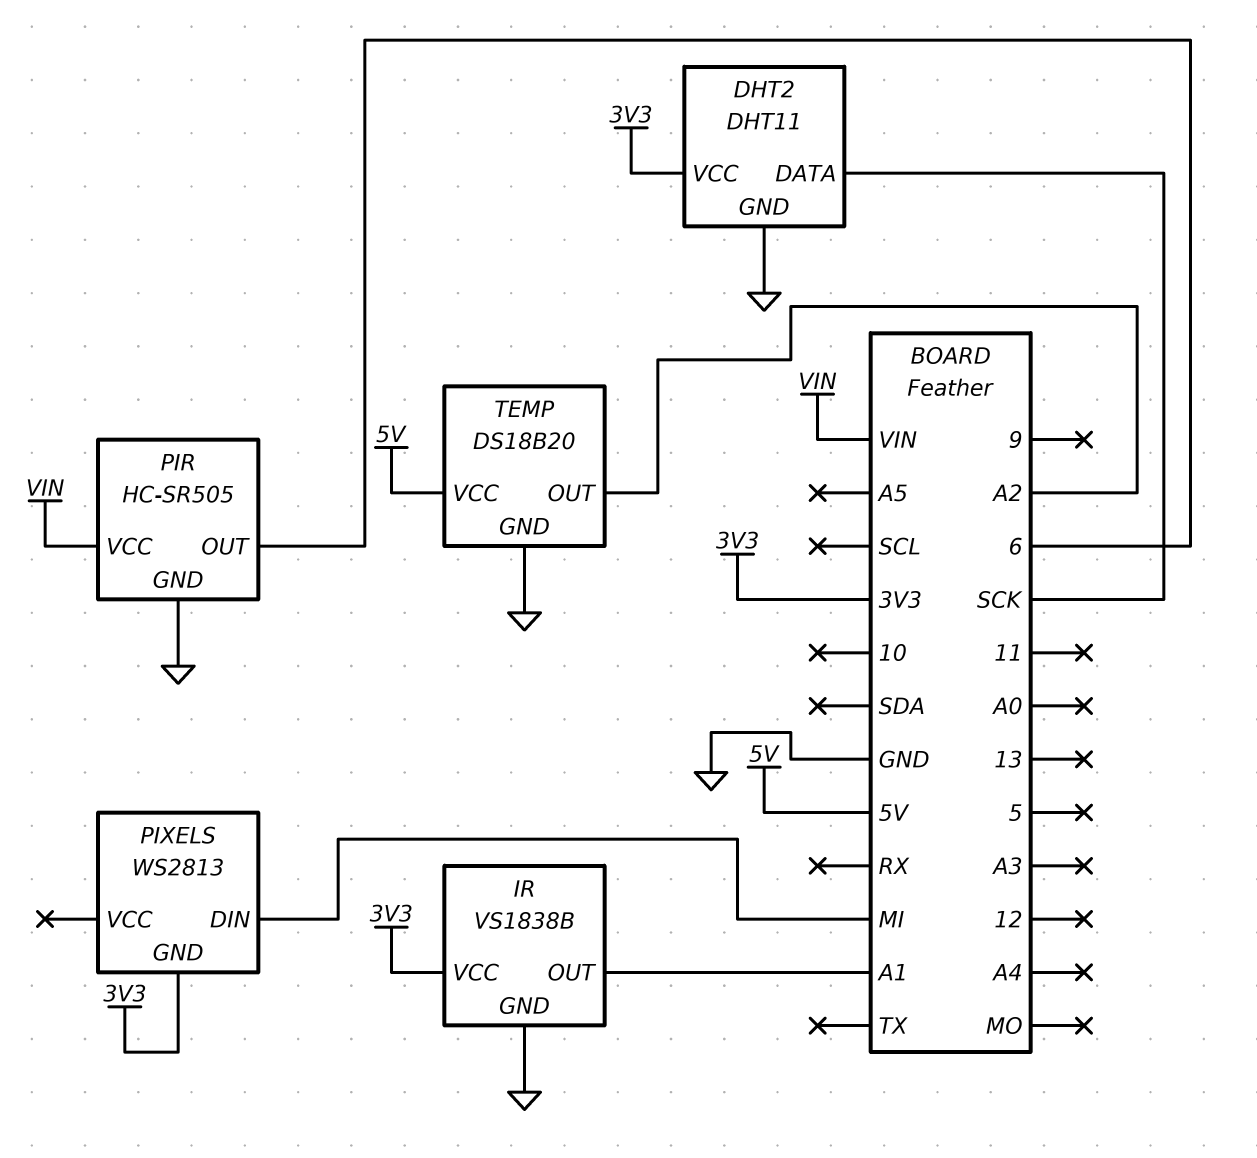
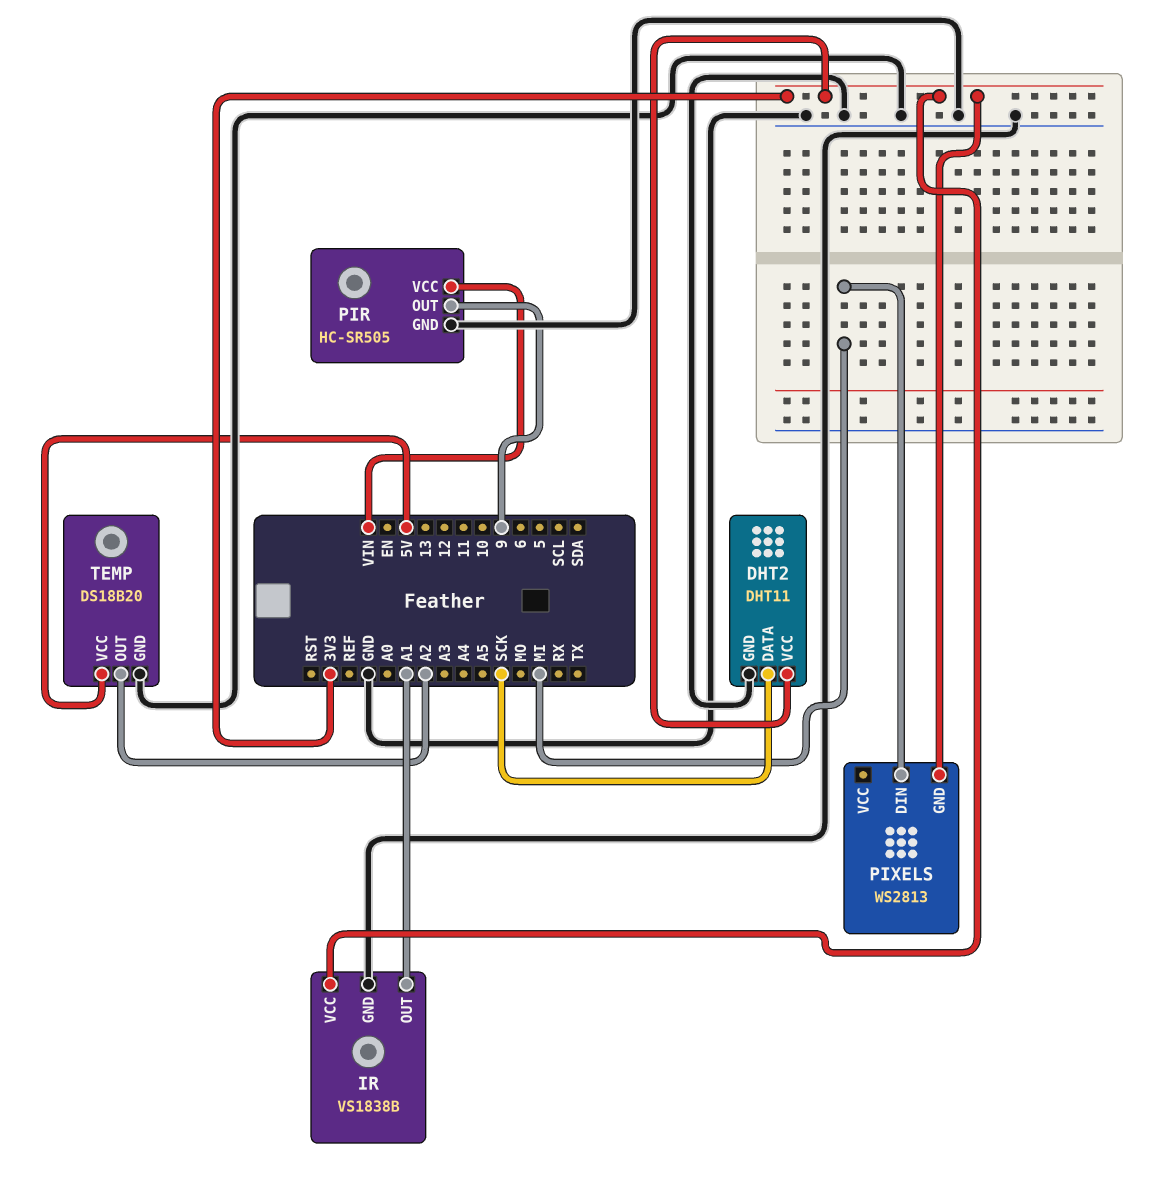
PIR pin OUT: 6 -> 9

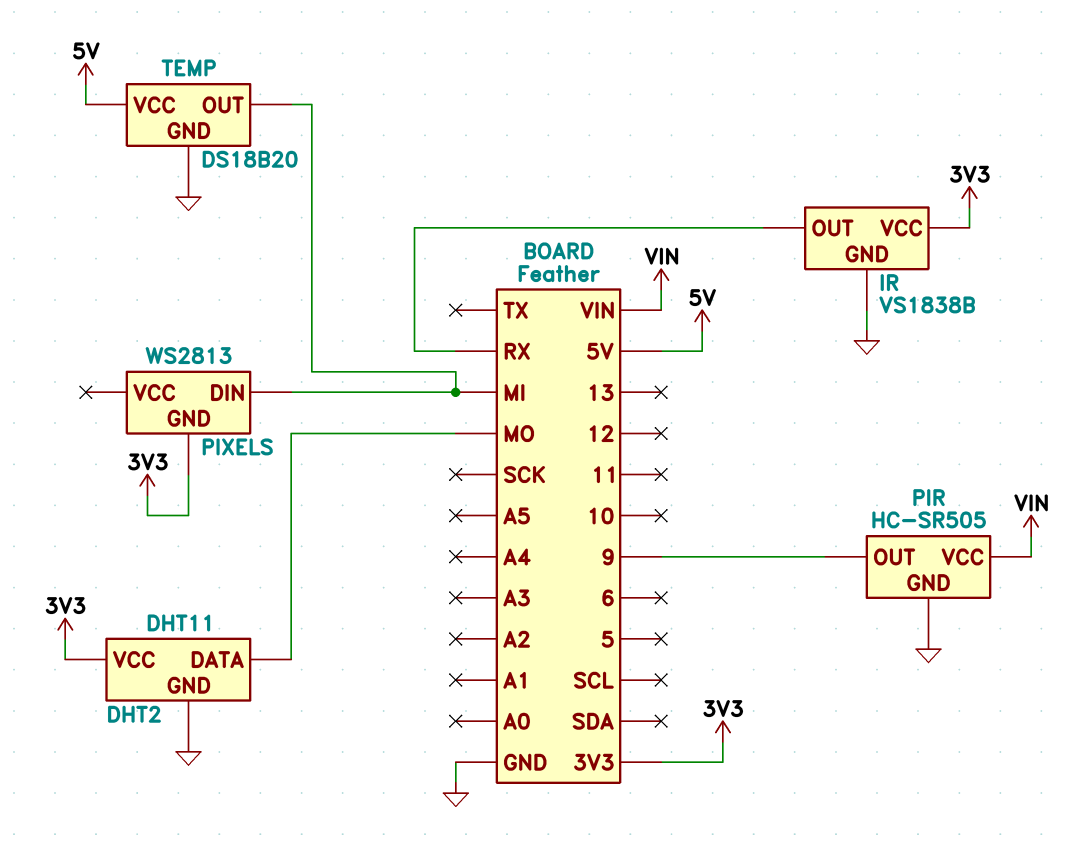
DHT2 pin DATA: SCK -> MO
IR pin OUT: A1 -> RX
TEMP pin OUT: A2 -> MI

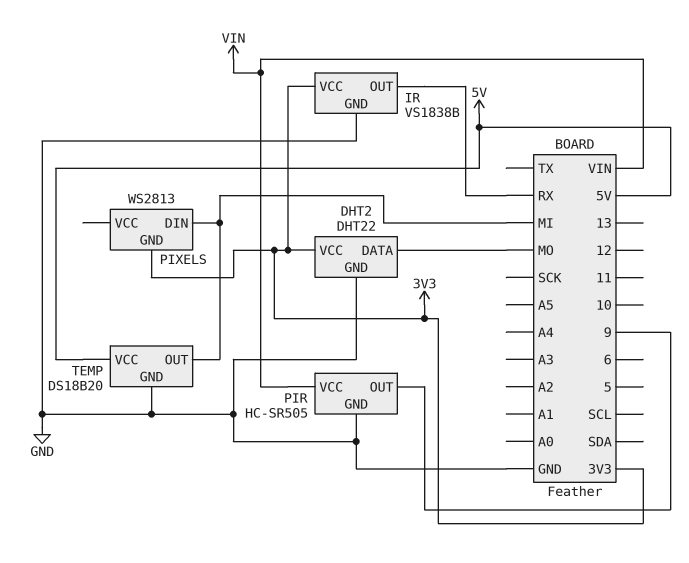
DHT2: DHT11 -> DHT22

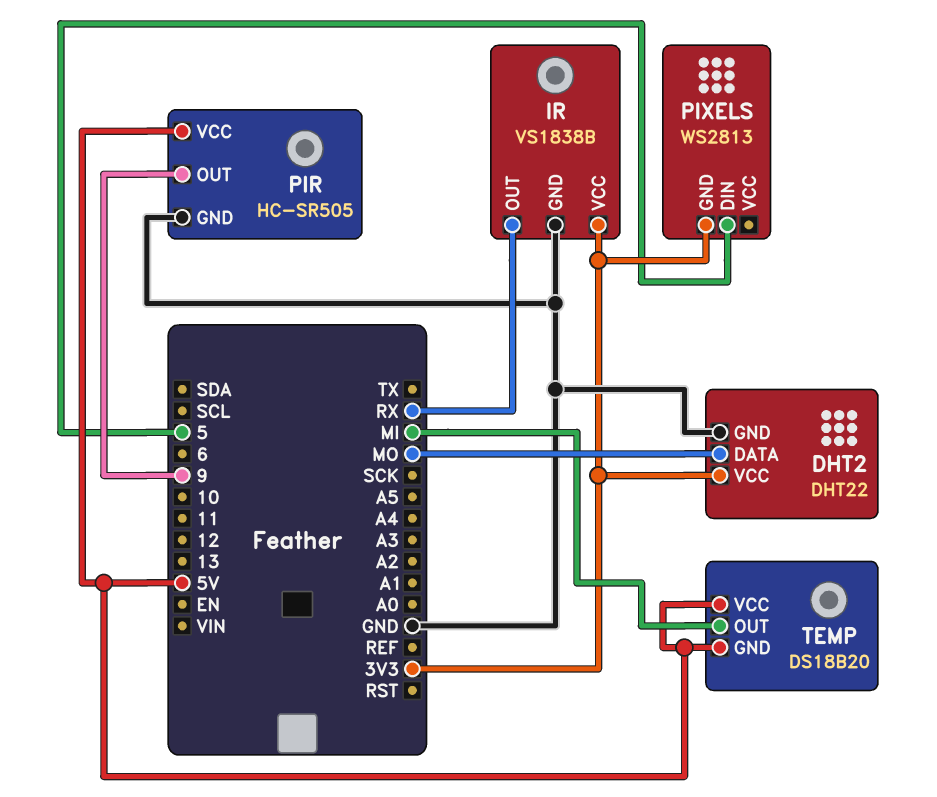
PIR pin VCC: VIN -> 5V
PIXELS pin DIN: MI -> 5
TEMP pin GND: GND -> 5V

